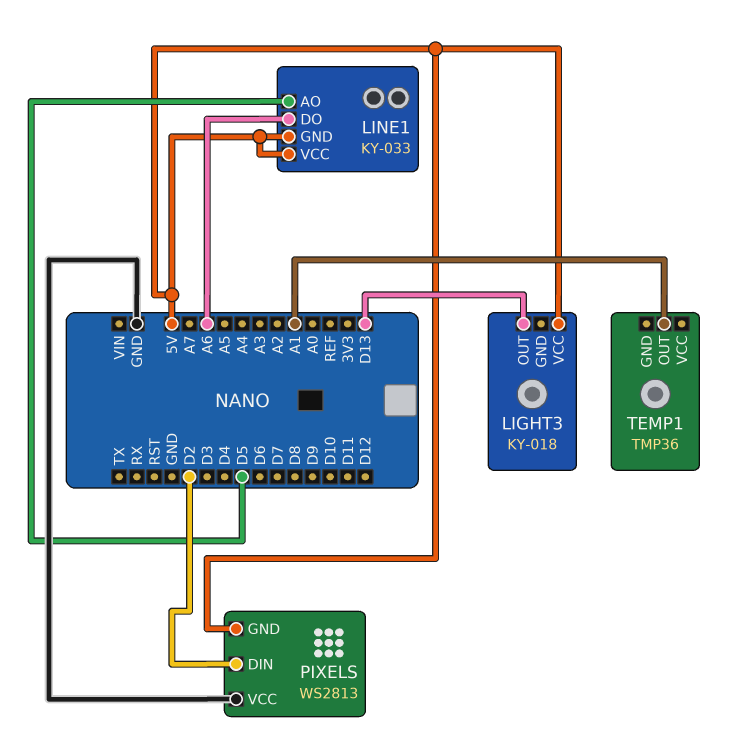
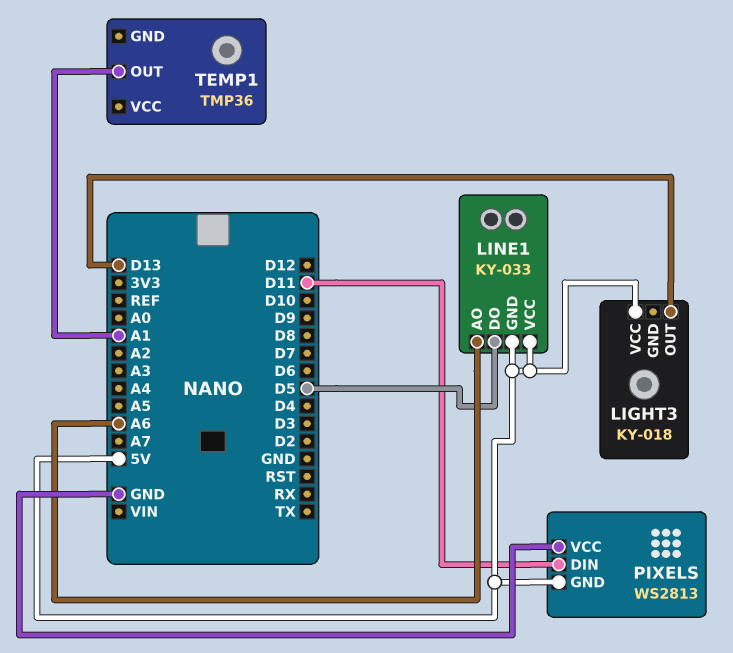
LINE1 pin AO: D5 -> A6
LINE1 pin DO: A6 -> D5
PIXELS pin DIN: D2 -> D11

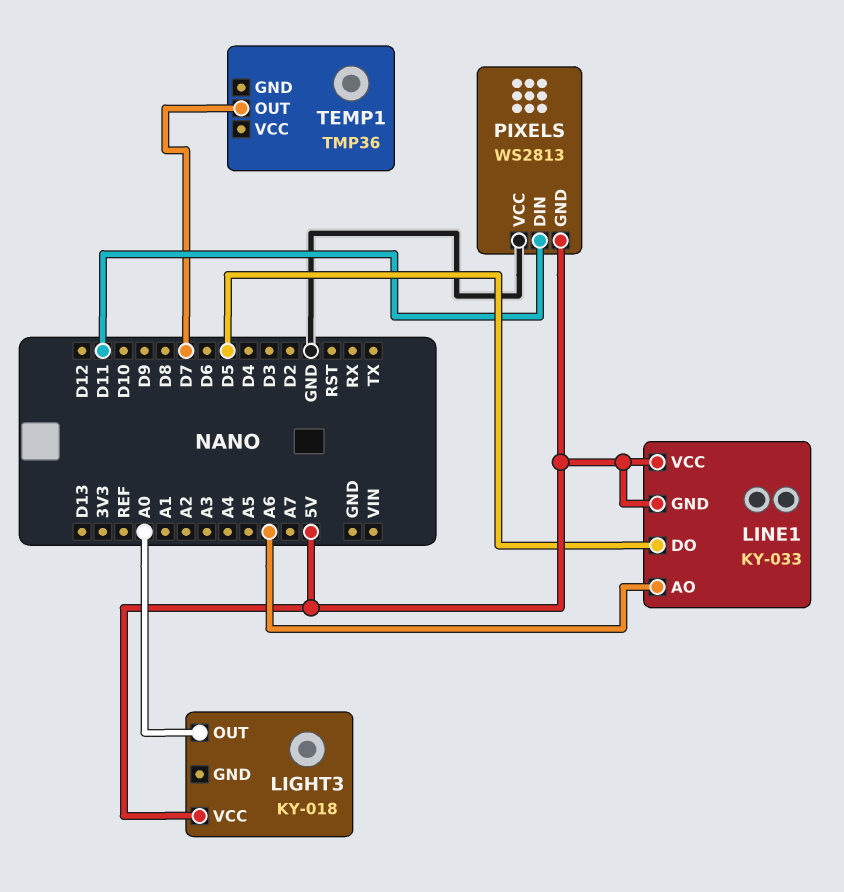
LIGHT3 pin OUT: D13 -> A0
TEMP1 pin OUT: A1 -> D7

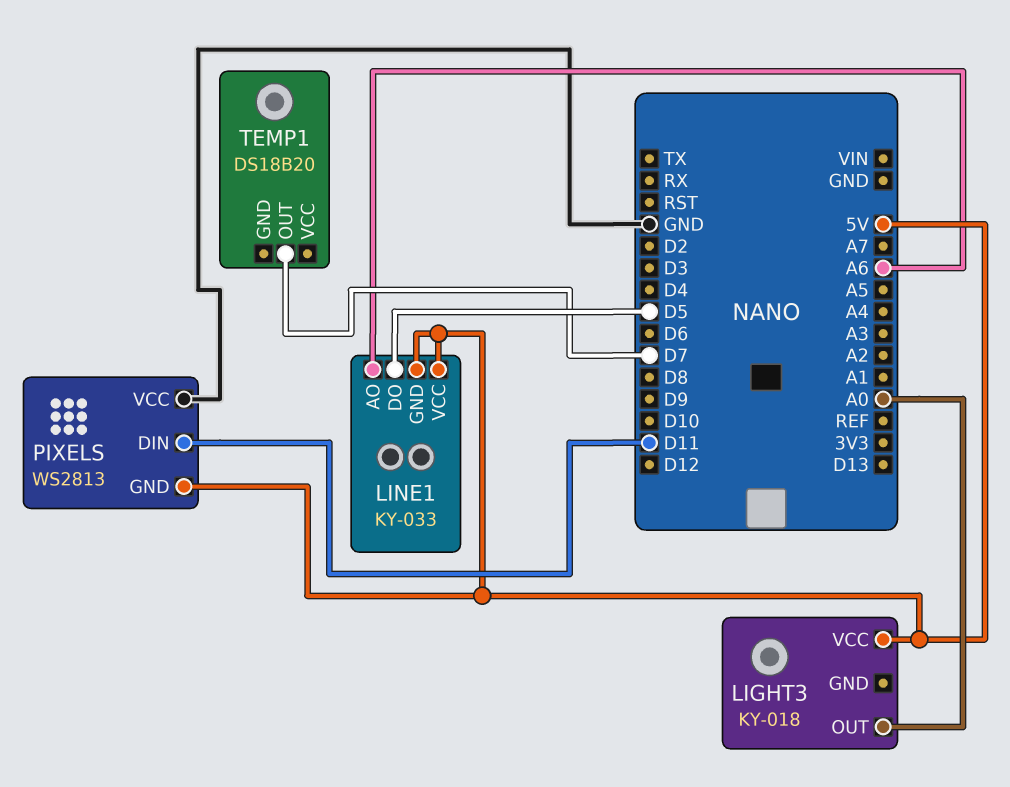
TEMP1: TMP36 -> DS18B20

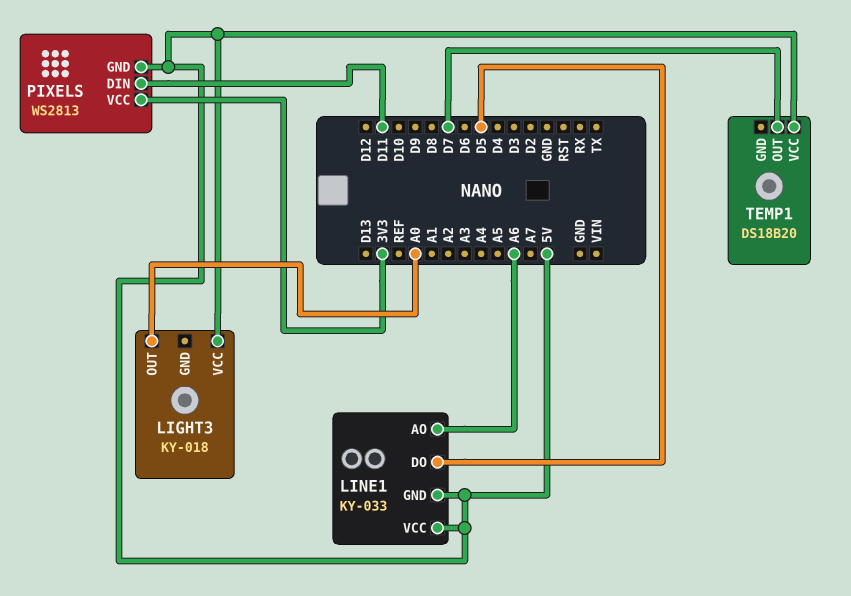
PIXELS pin VCC: GND -> 3V3
TEMP1 pin VCC: none -> 5V

